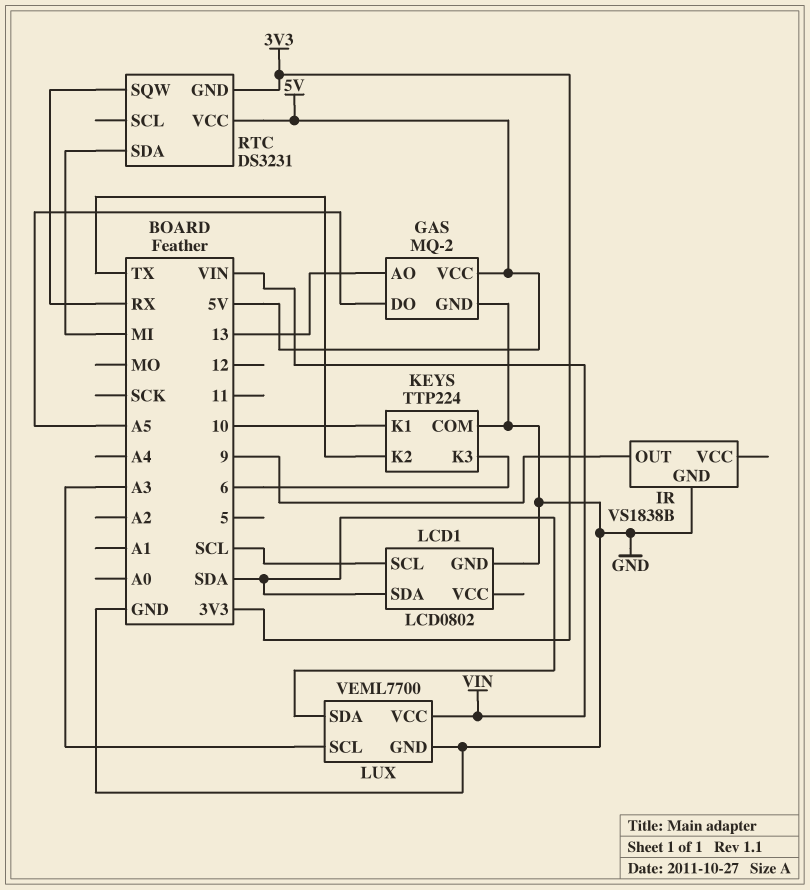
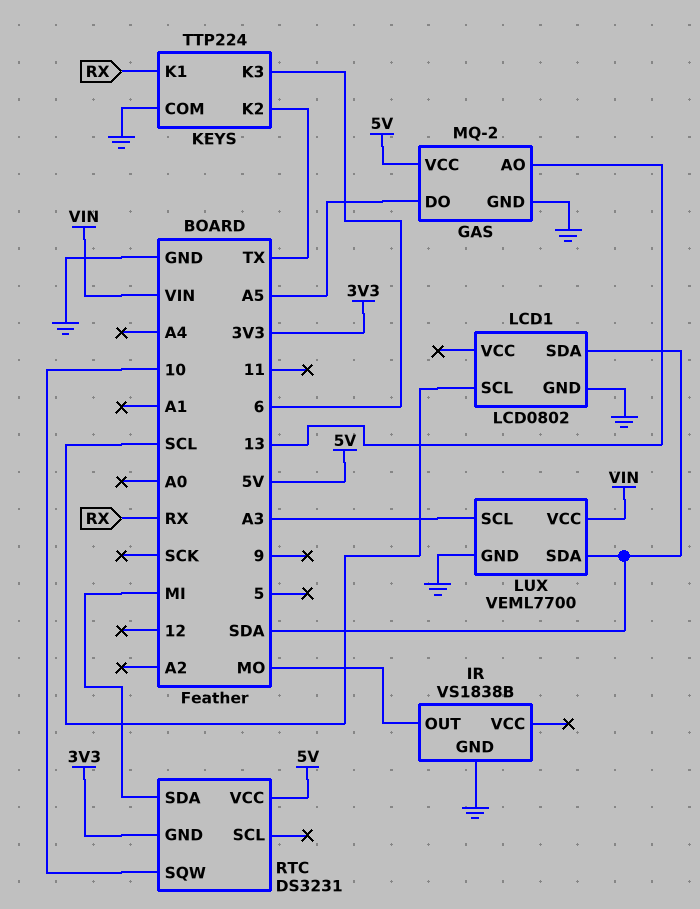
IR pin OUT: 9 -> MO
KEYS pin K1: 10 -> RX
RTC pin SQW: RX -> 10

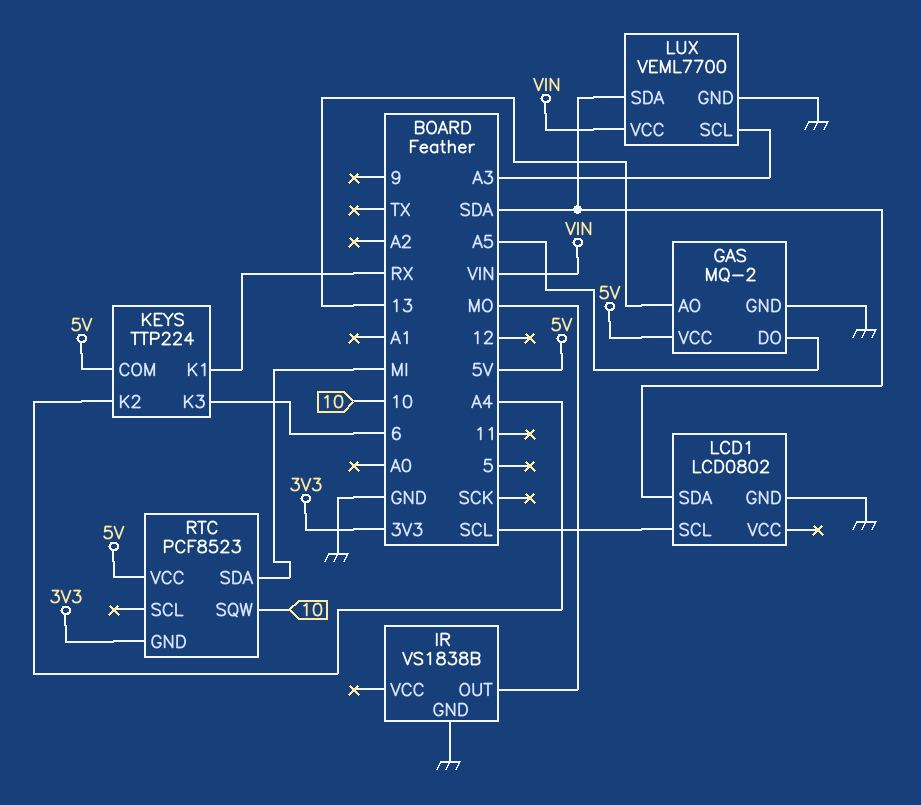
KEYS pin COM: GND -> 5V
KEYS pin K2: TX -> A4
RTC: DS3231 -> PCF8523

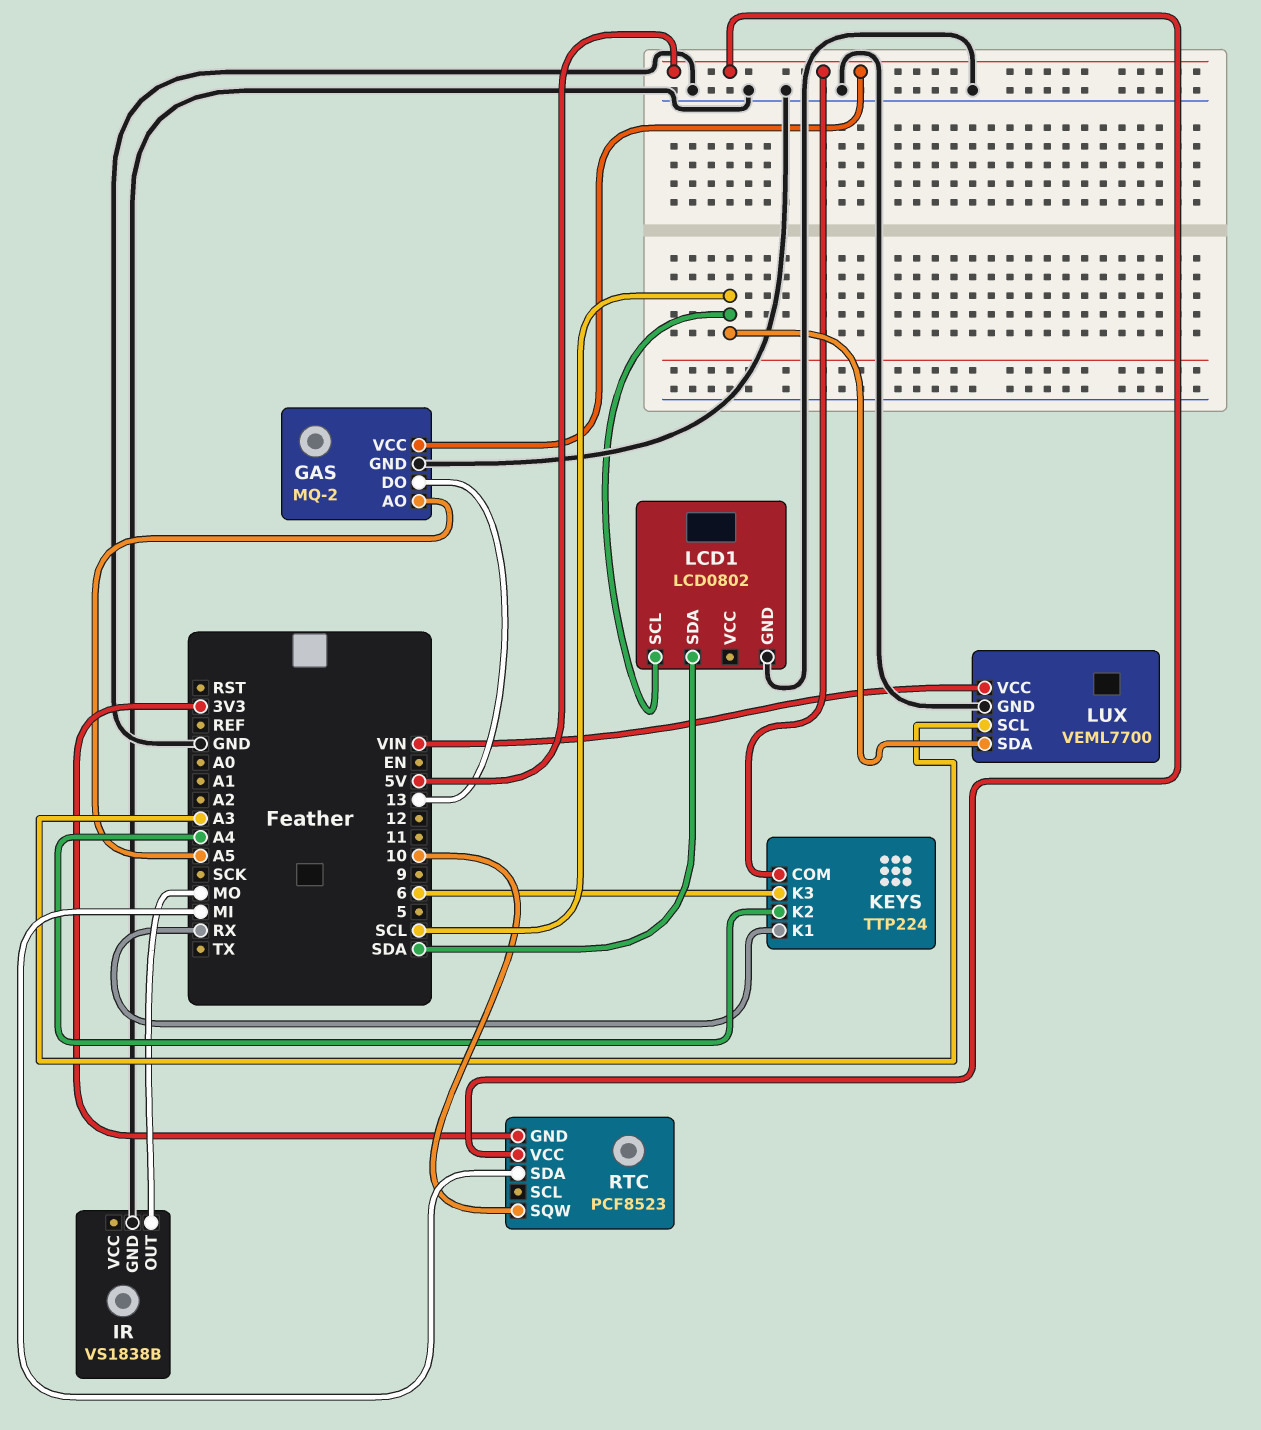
GAS pin AO: 13 -> A5
GAS pin DO: A5 -> 13
LUX pin SDA: SDA -> SCL

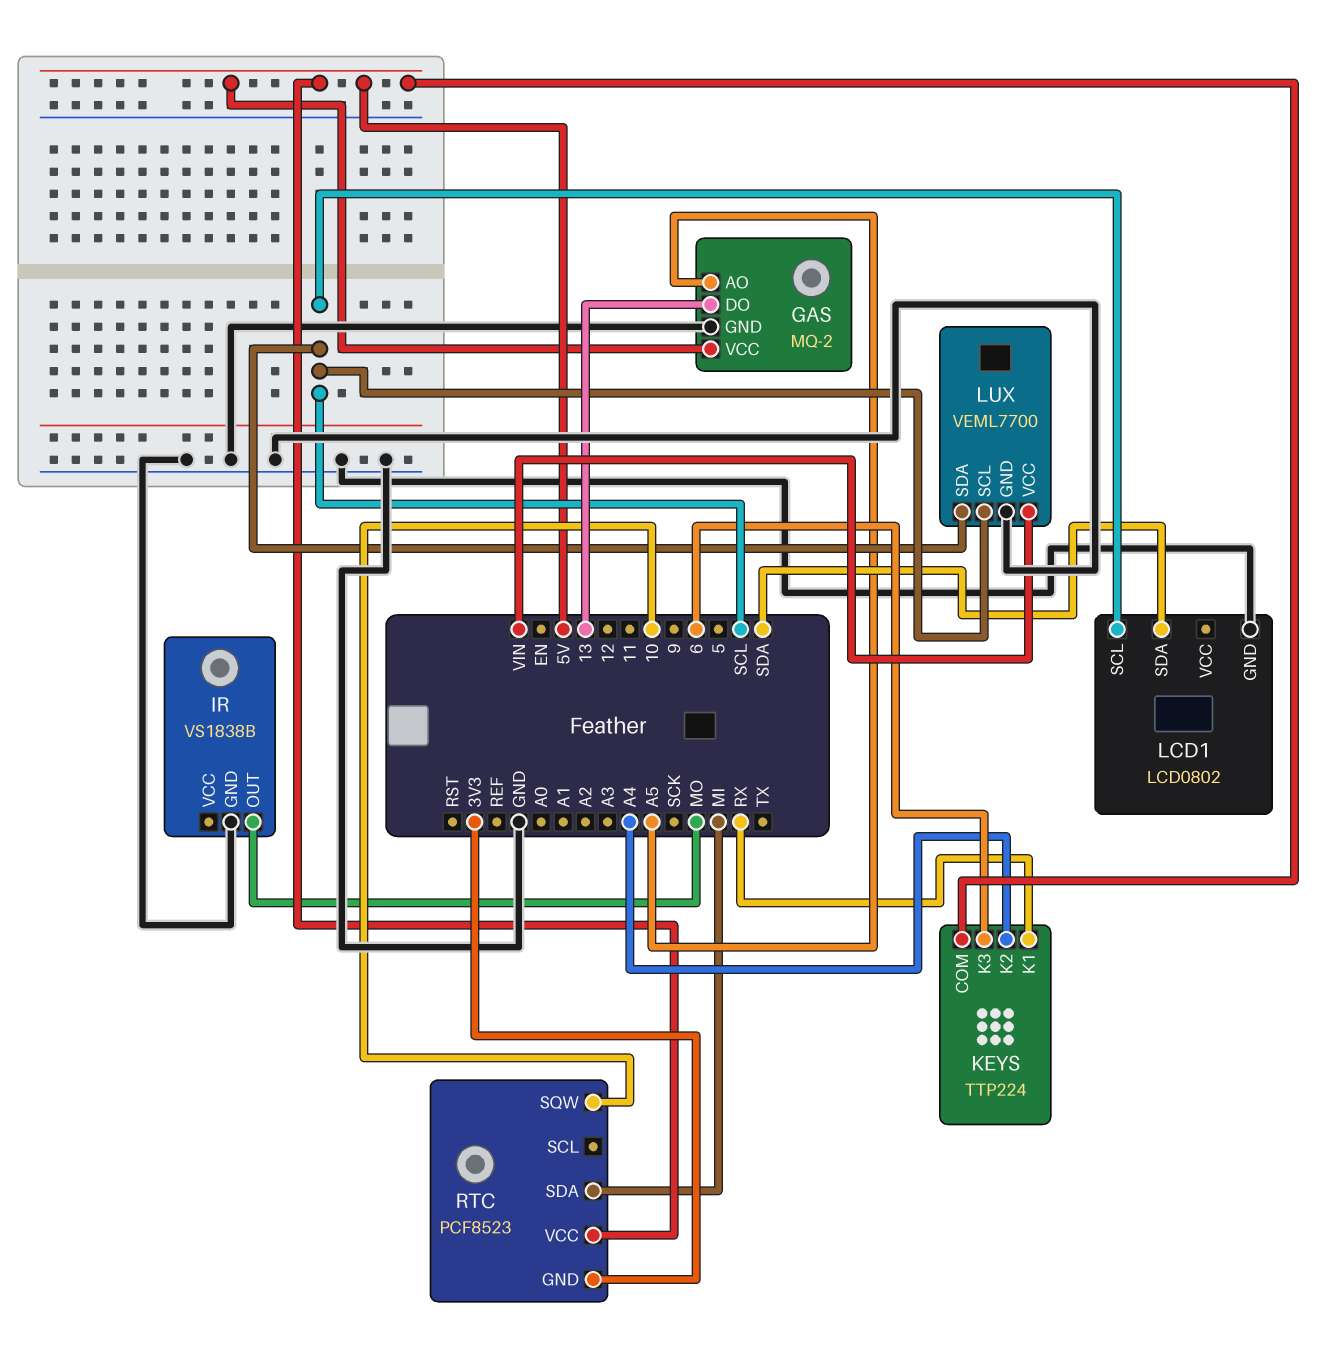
LUX pin SCL: A3 -> SCL

